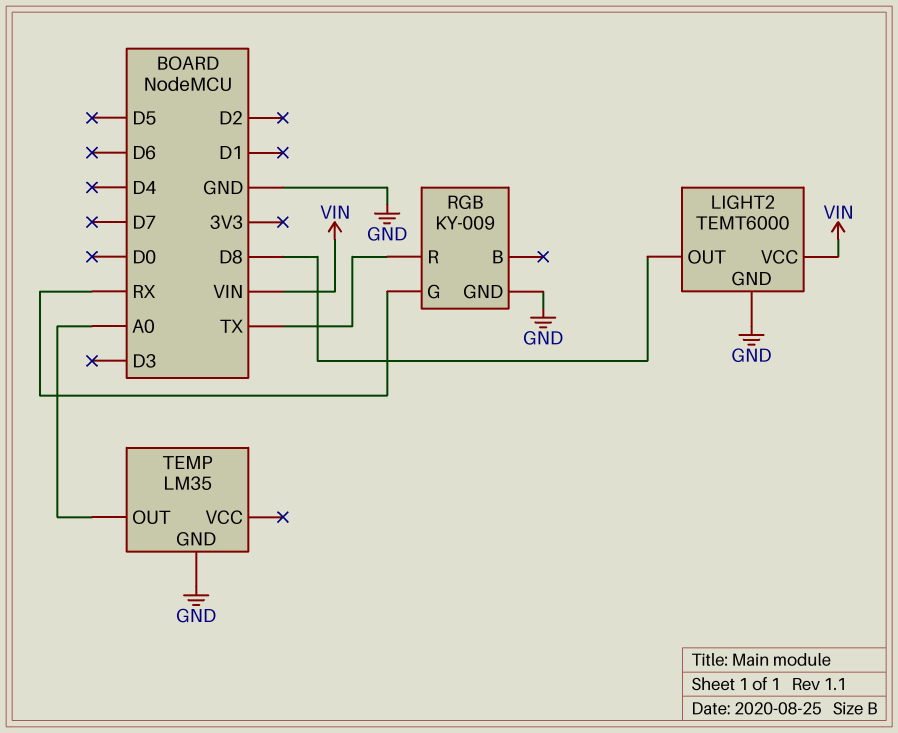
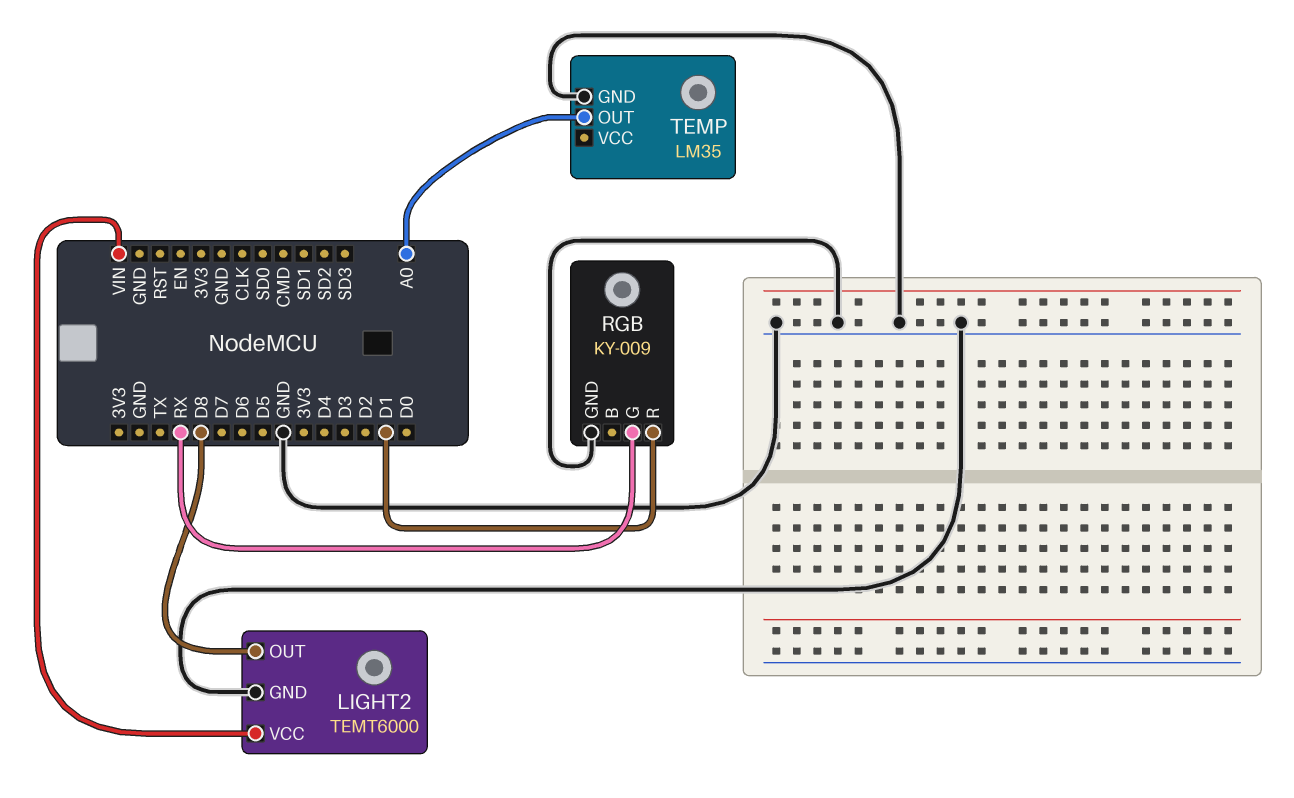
RGB pin R: TX -> D1

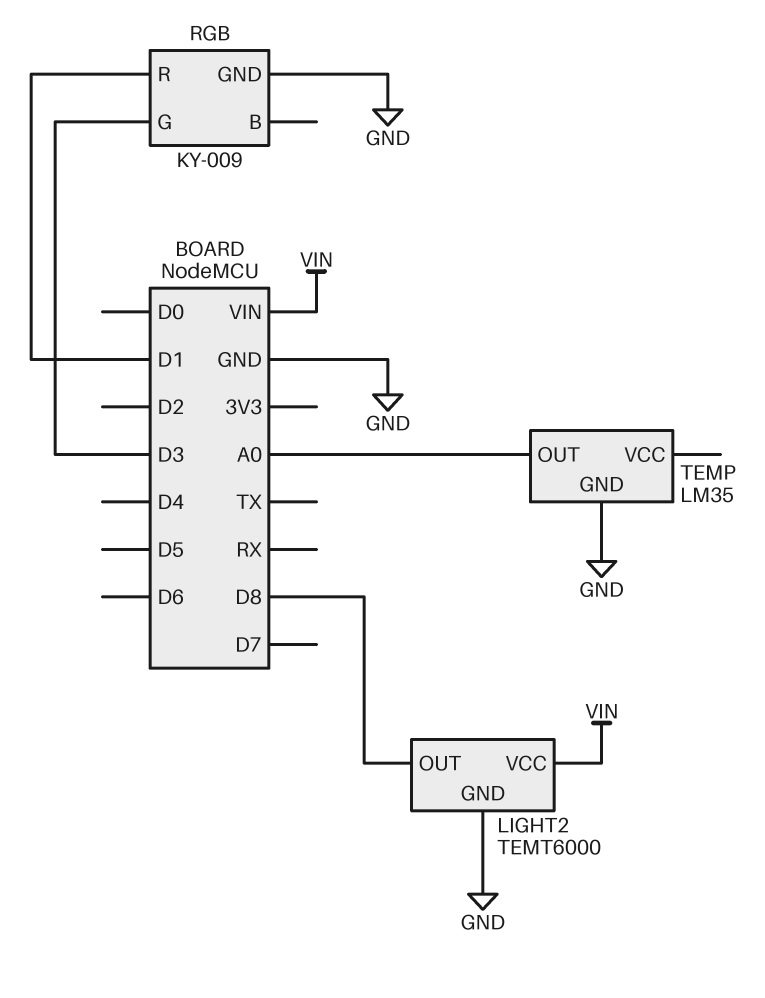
RGB pin G: RX -> D3

